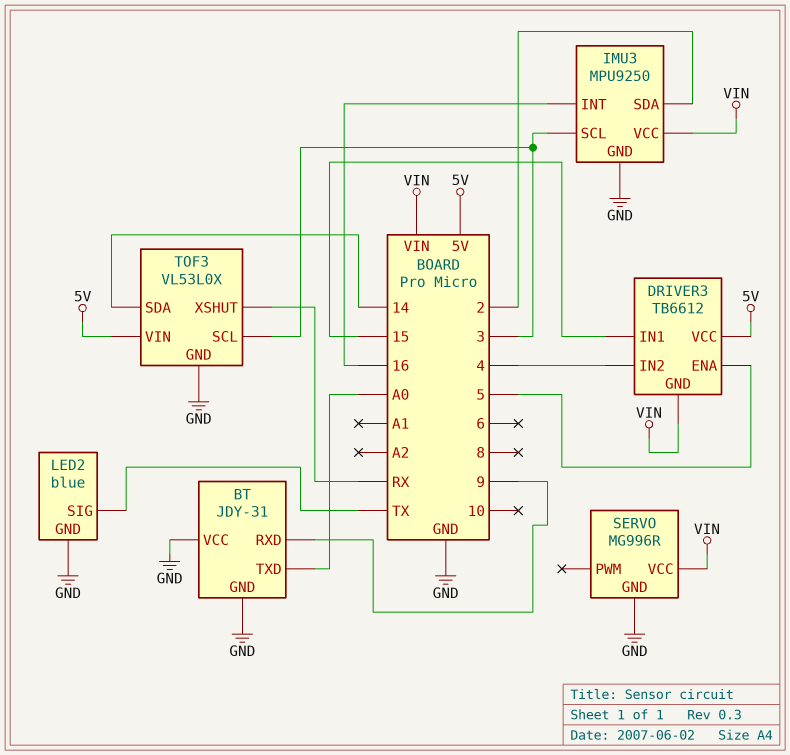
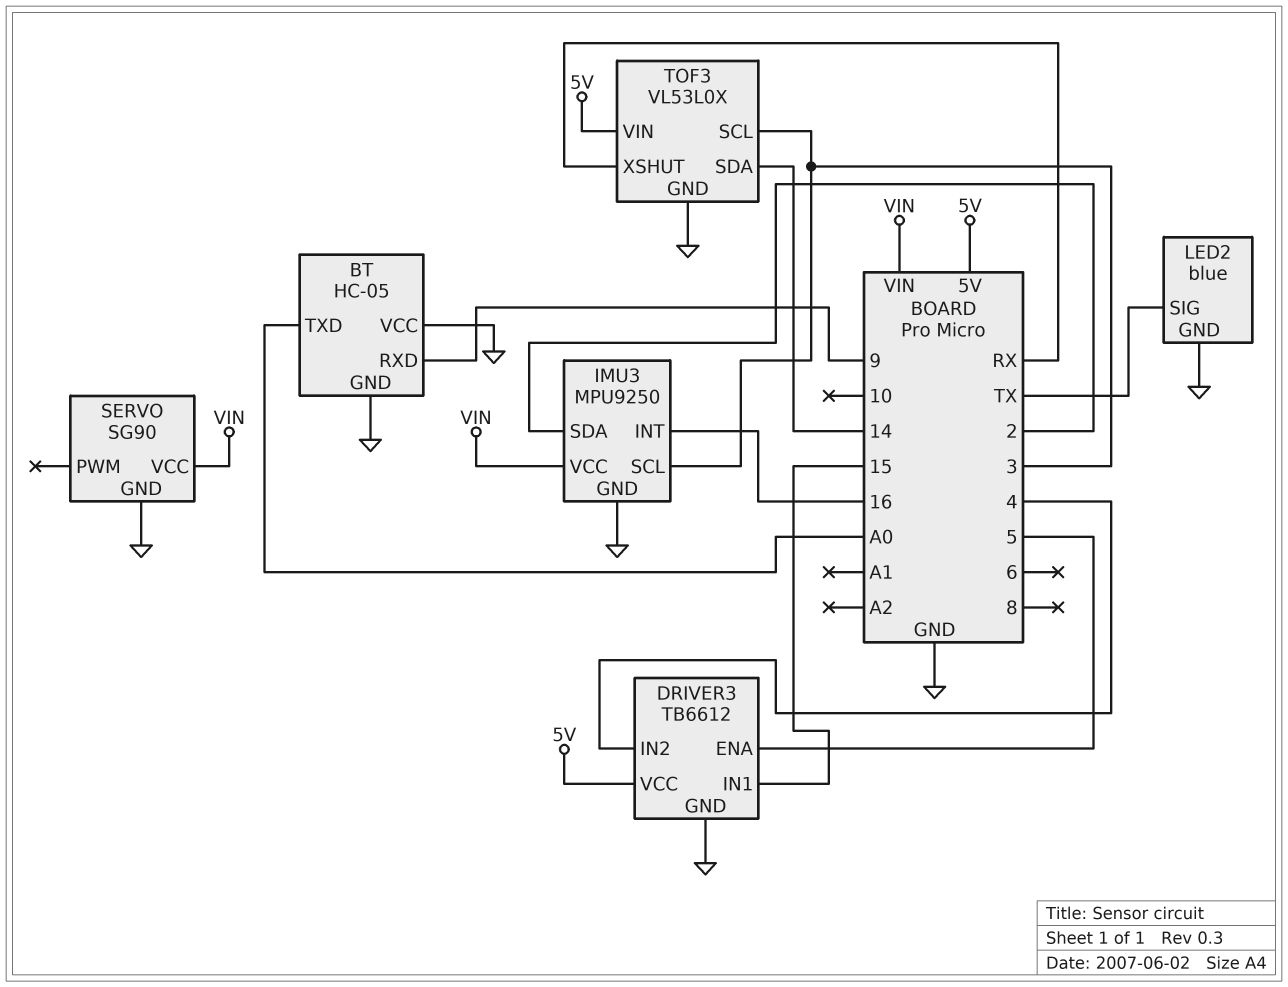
BT: JDY-31 -> HC-05
DRIVER3 pin GND: VIN -> GND
SERVO: MG996R -> SG90

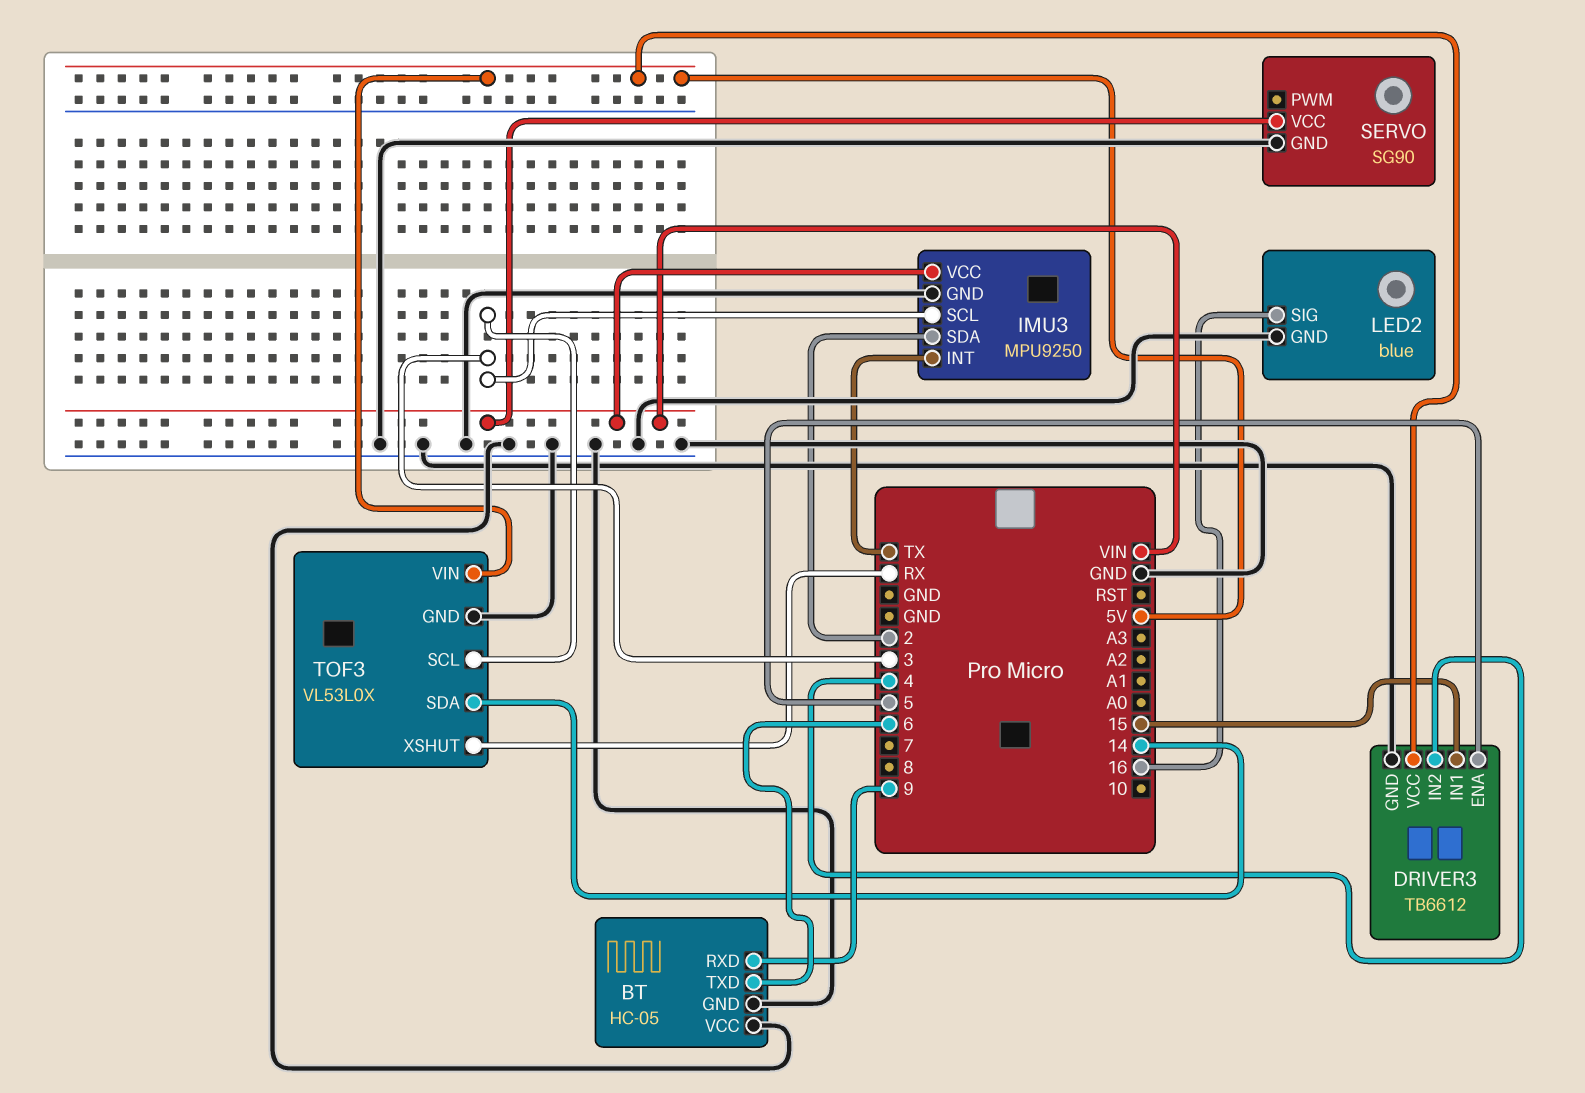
BT pin TXD: A0 -> 6
IMU3 pin INT: 16 -> TX
LED2 pin SIG: TX -> 16

